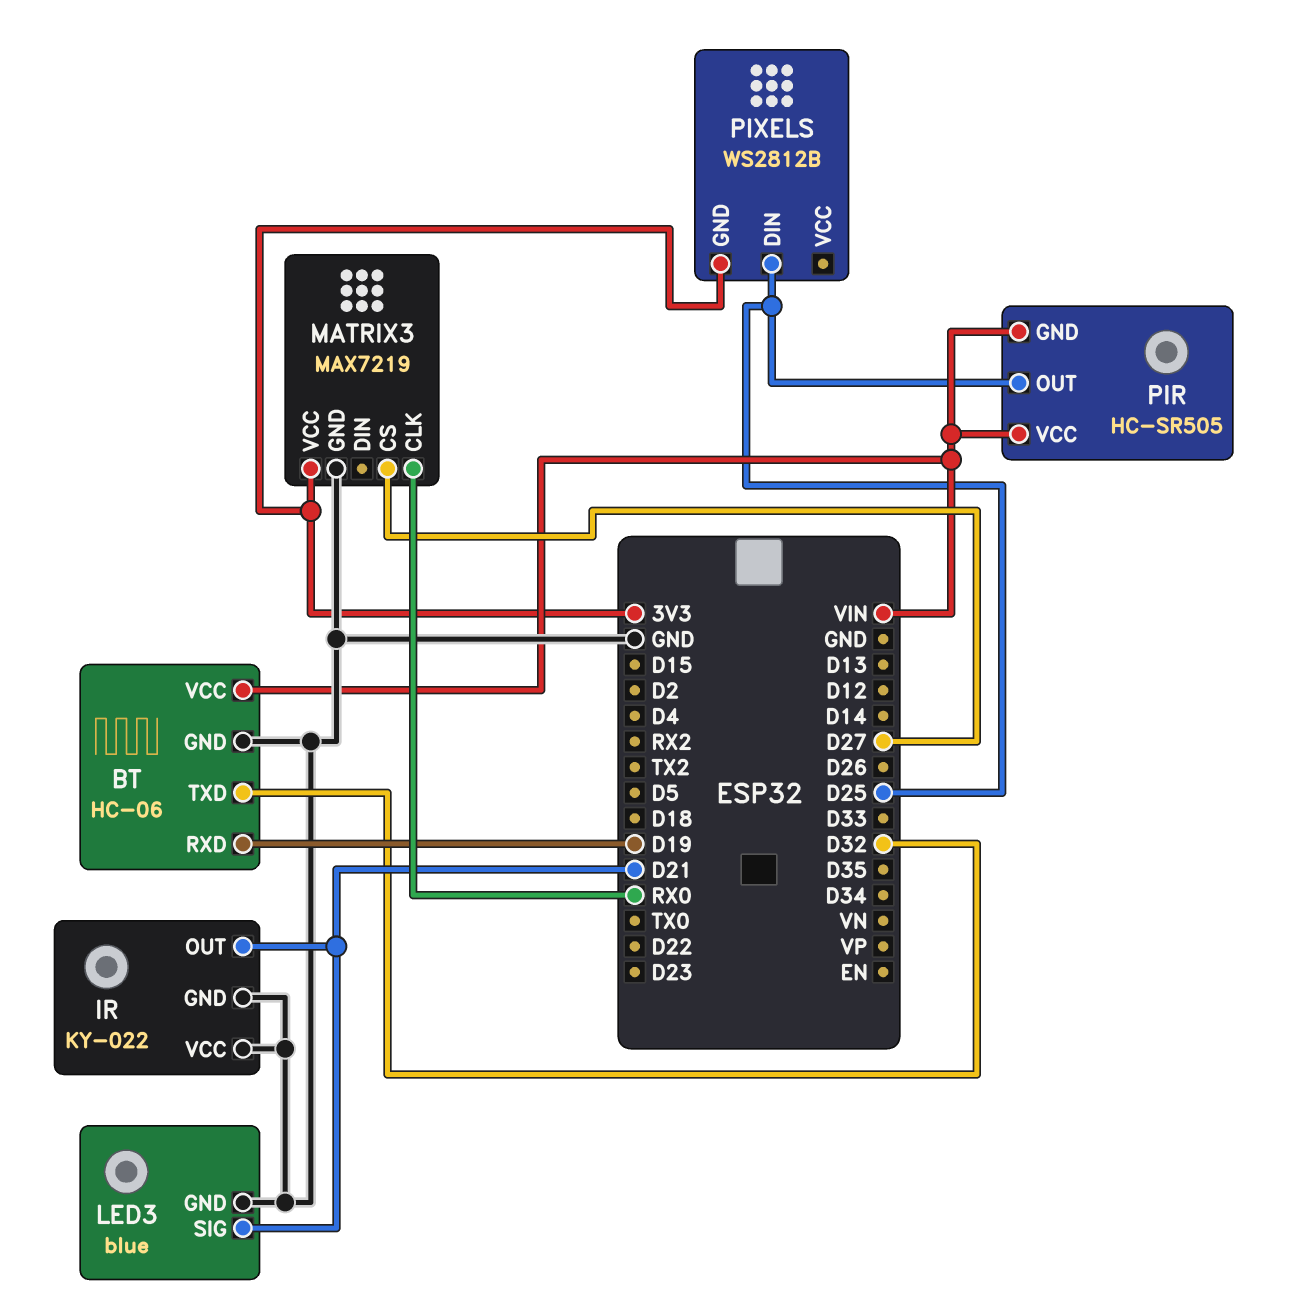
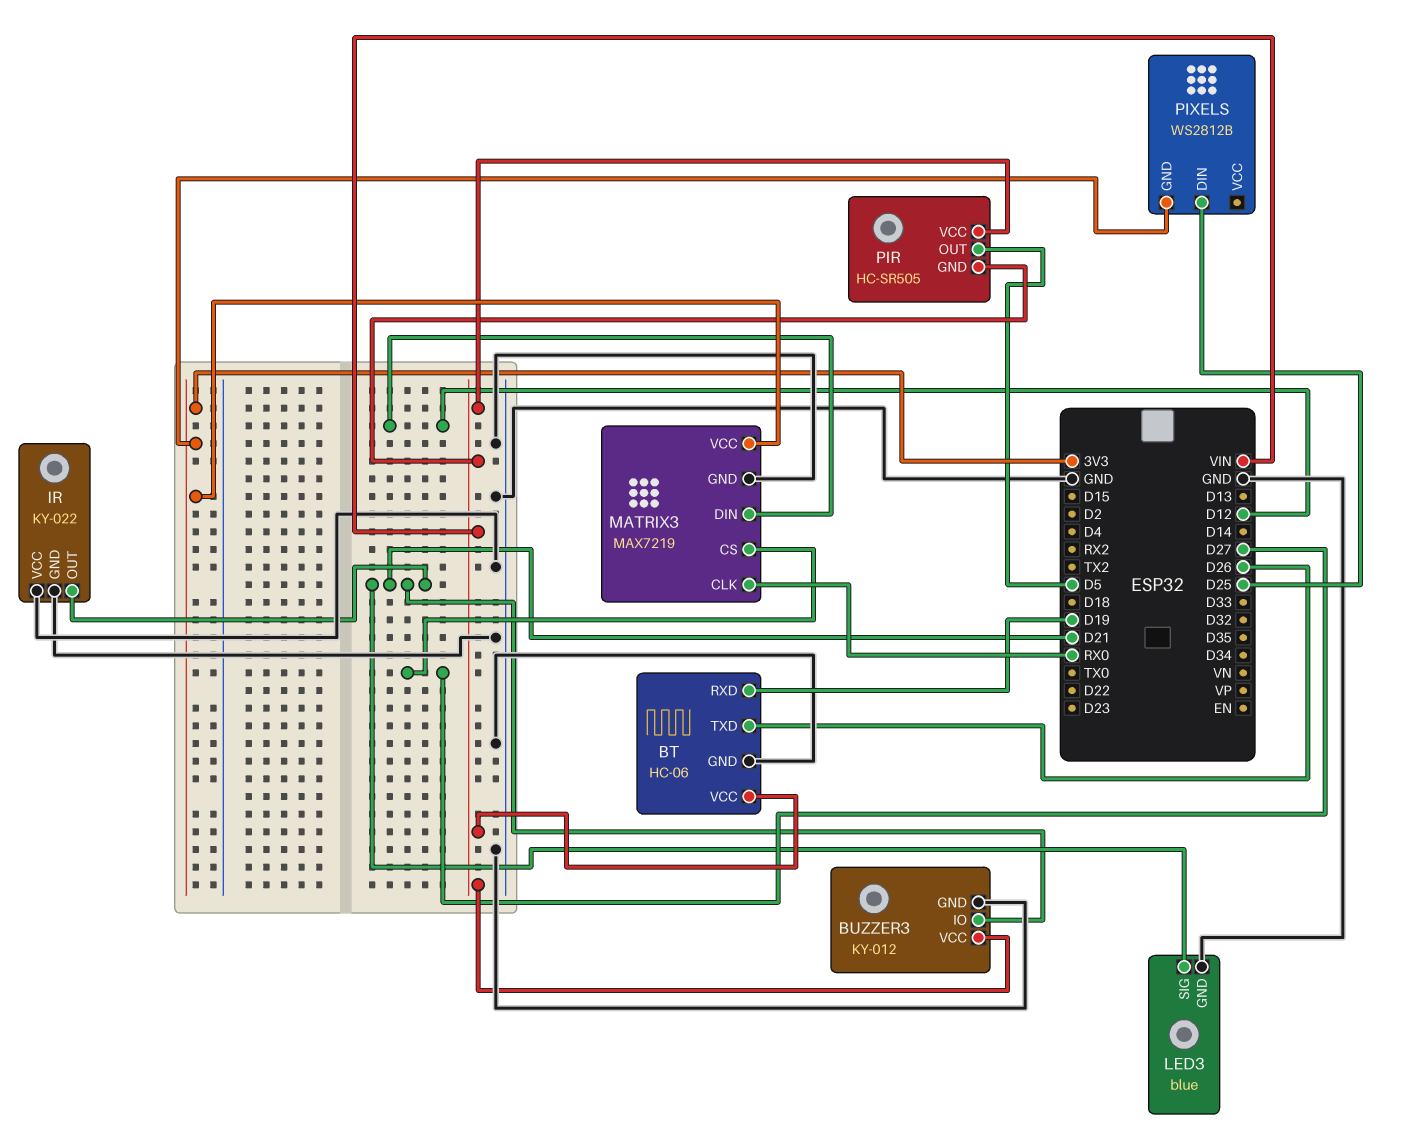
BT pin TXD: D32 -> D26
BUZZER3: none -> KY-012
BUZZER3 pin GND: none -> GND
BUZZER3 pin IO: none -> D21
BUZZER3 pin VCC: none -> VIN
MATRIX3 pin DIN: none -> D12
PIR pin OUT: D25 -> D5

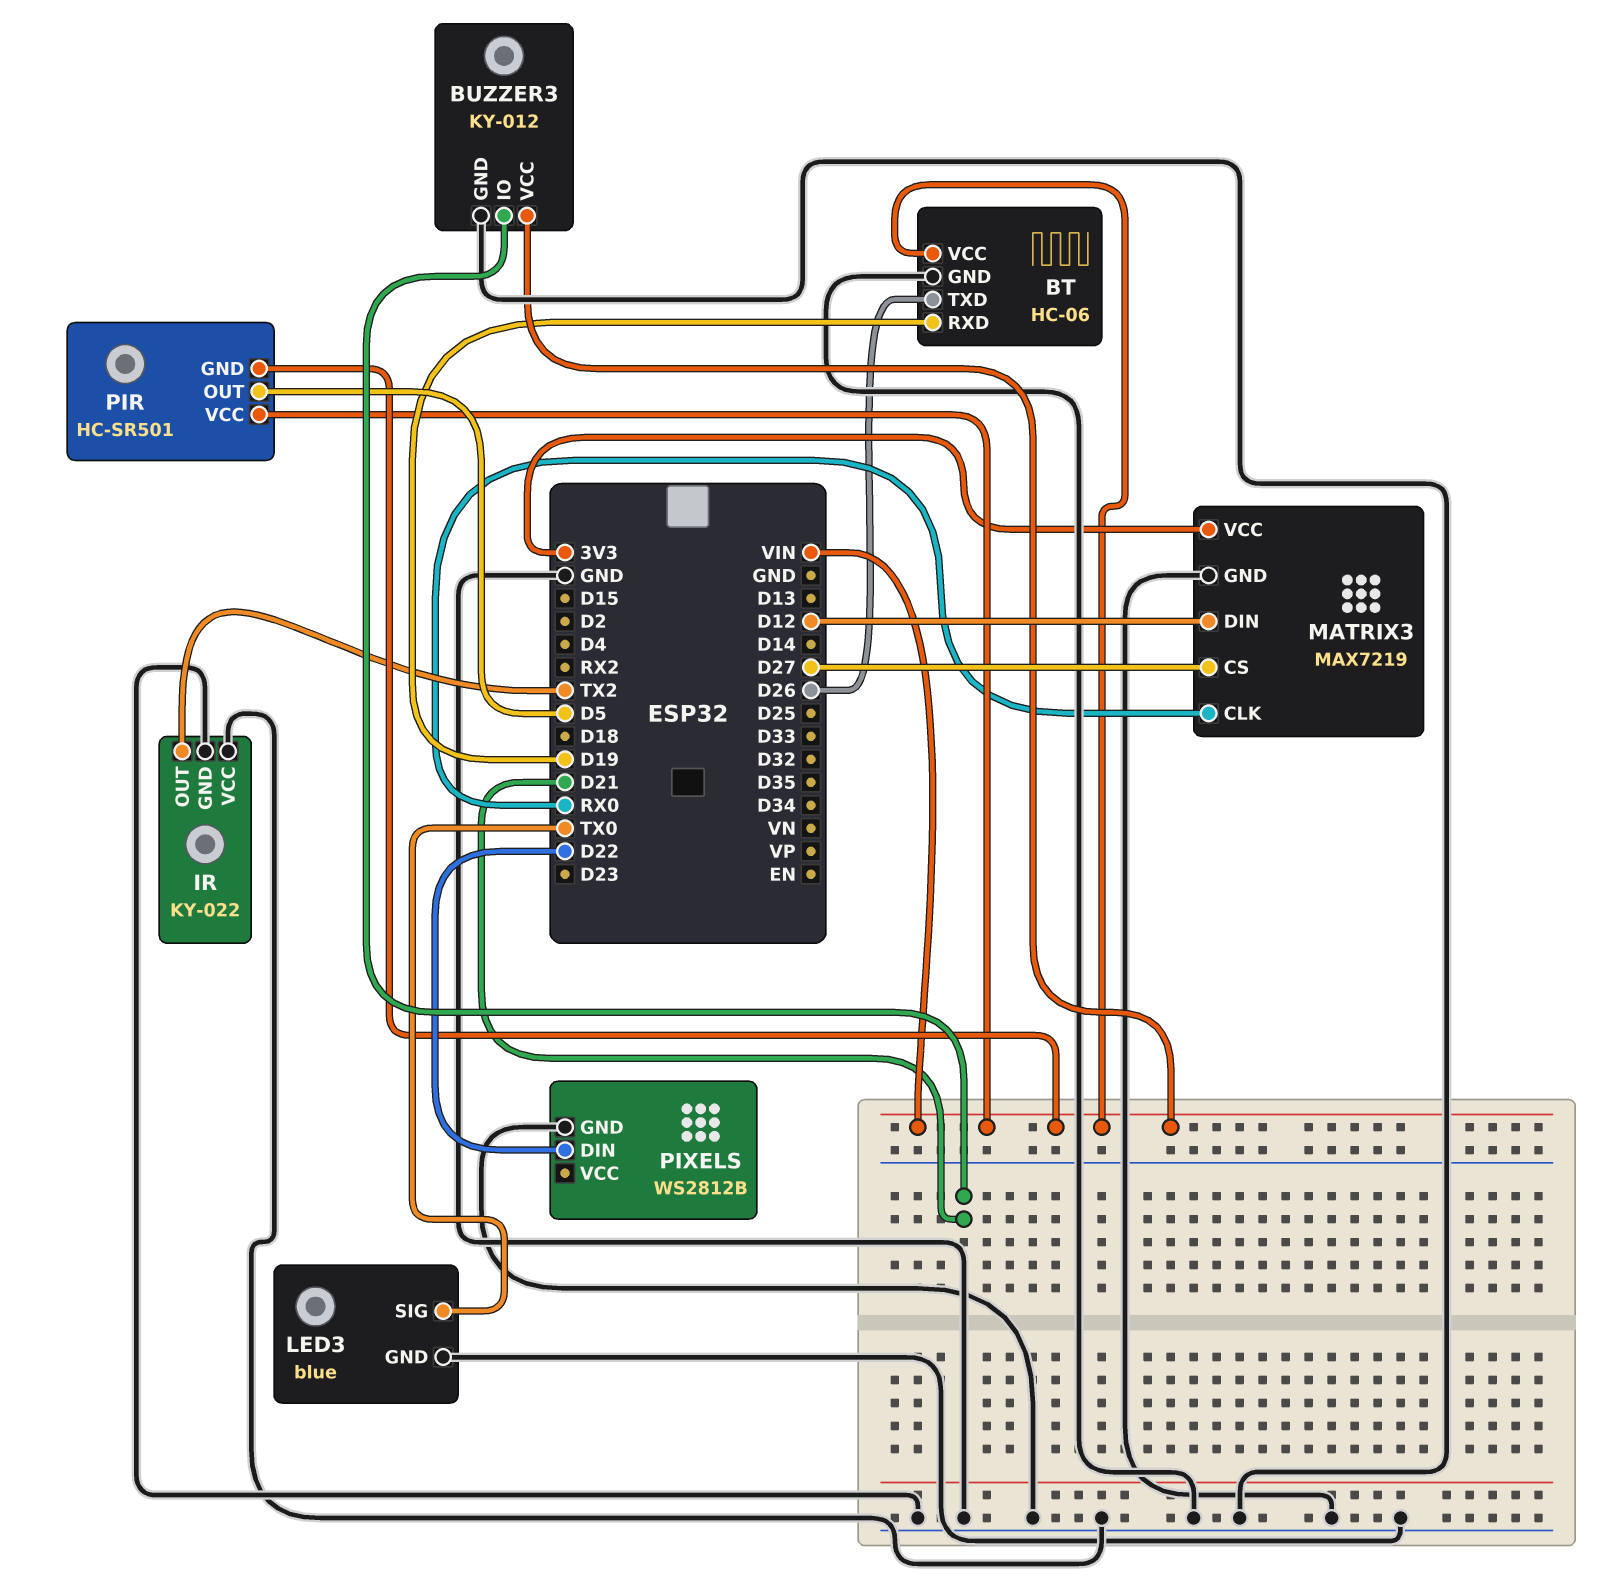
IR pin OUT: D21 -> TX2
LED3 pin SIG: D21 -> TX0
PIR: HC-SR505 -> HC-SR501
PIXELS pin DIN: D25 -> D22
PIXELS pin GND: 3V3 -> GND

